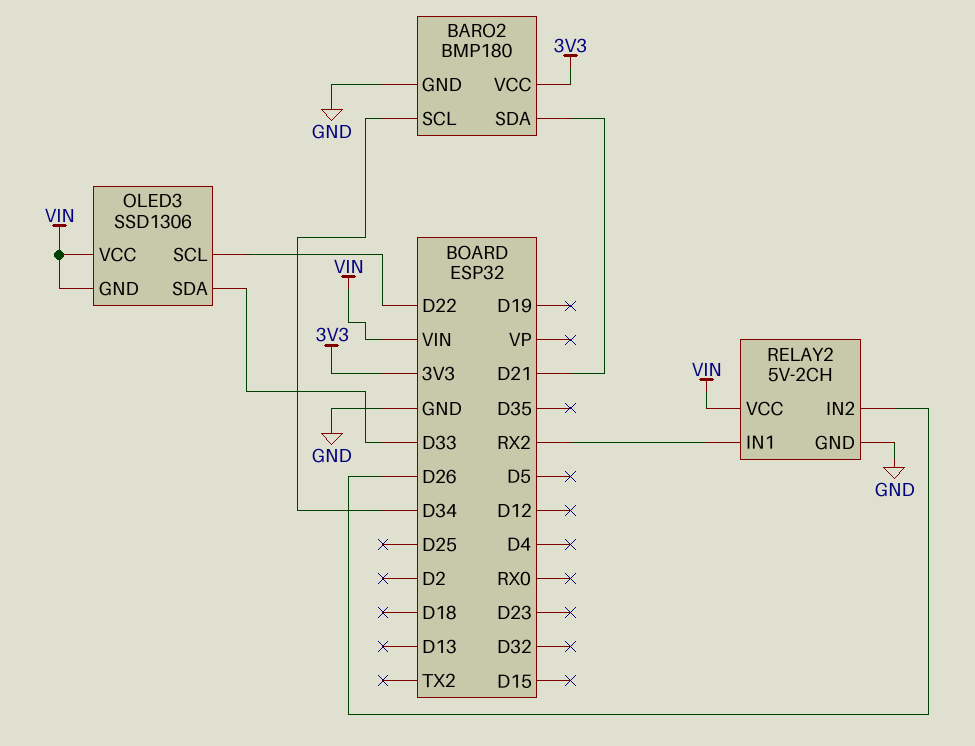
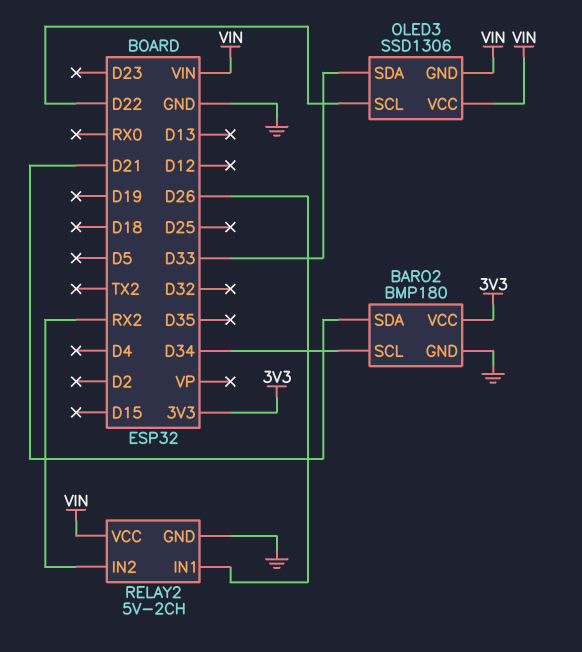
RELAY2 pin IN1: RX2 -> D26
RELAY2 pin IN2: D26 -> RX2

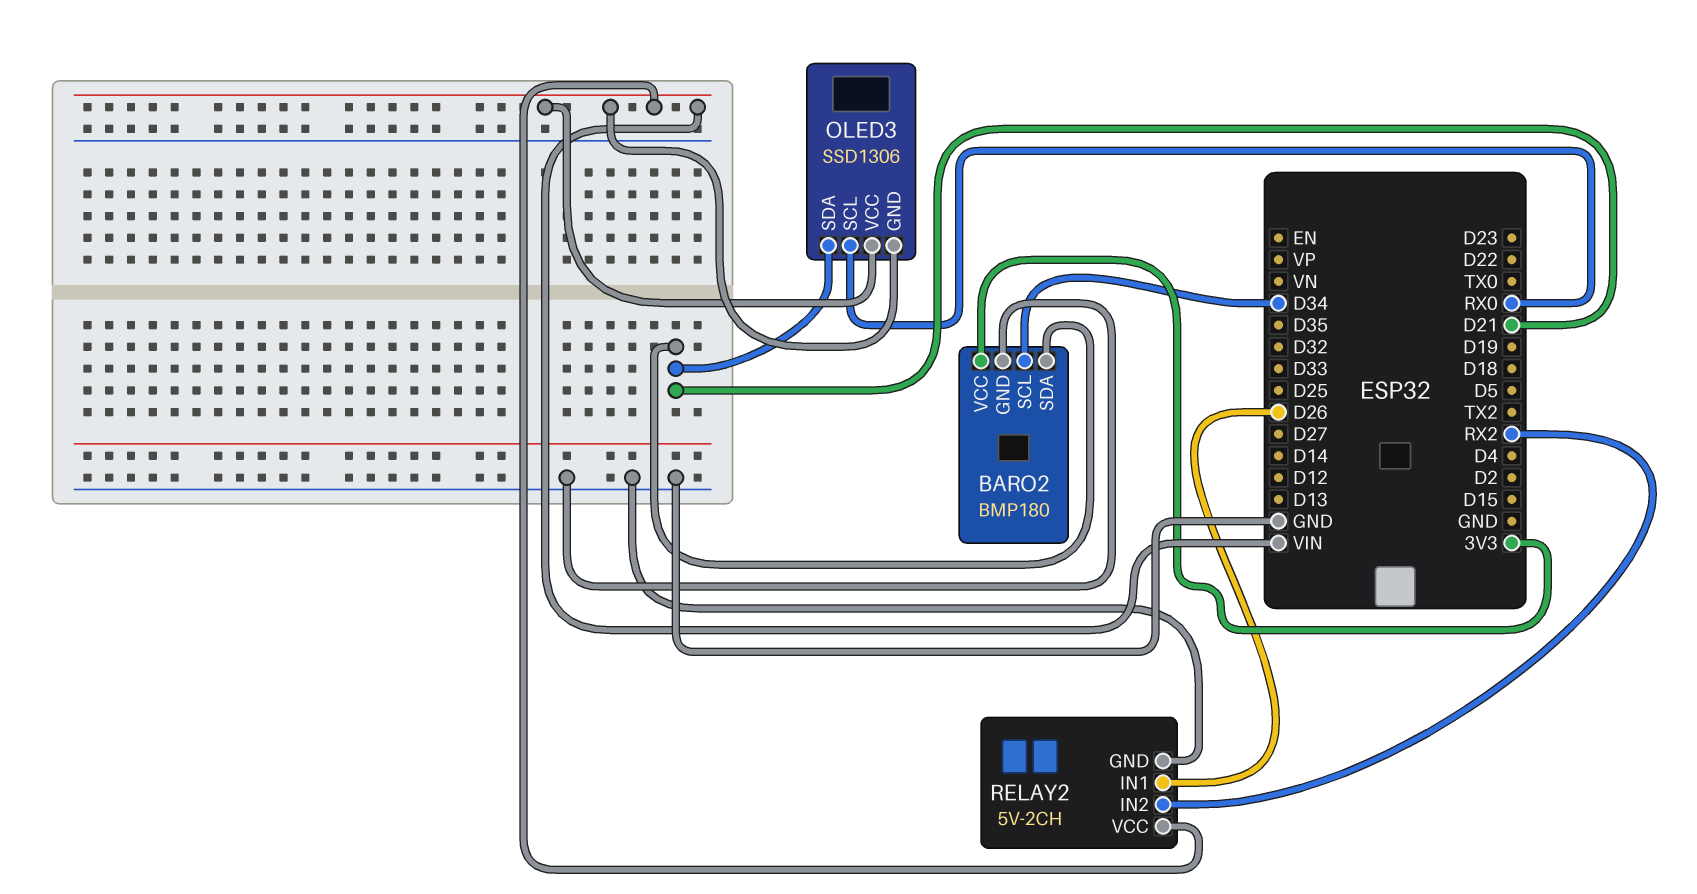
OLED3 pin SCL: D22 -> RX0
OLED3 pin SDA: D33 -> D21

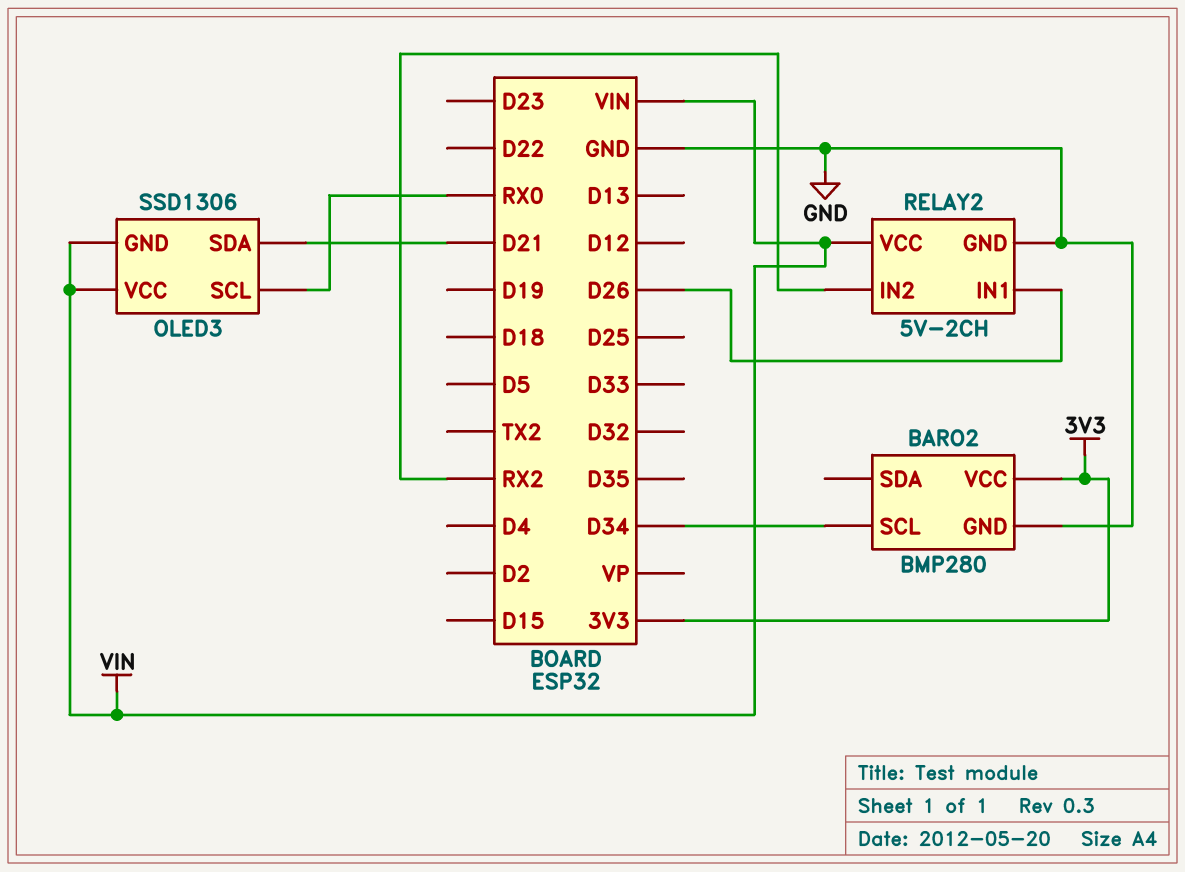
BARO2: BMP180 -> BMP280
BARO2 pin SDA: D21 -> none

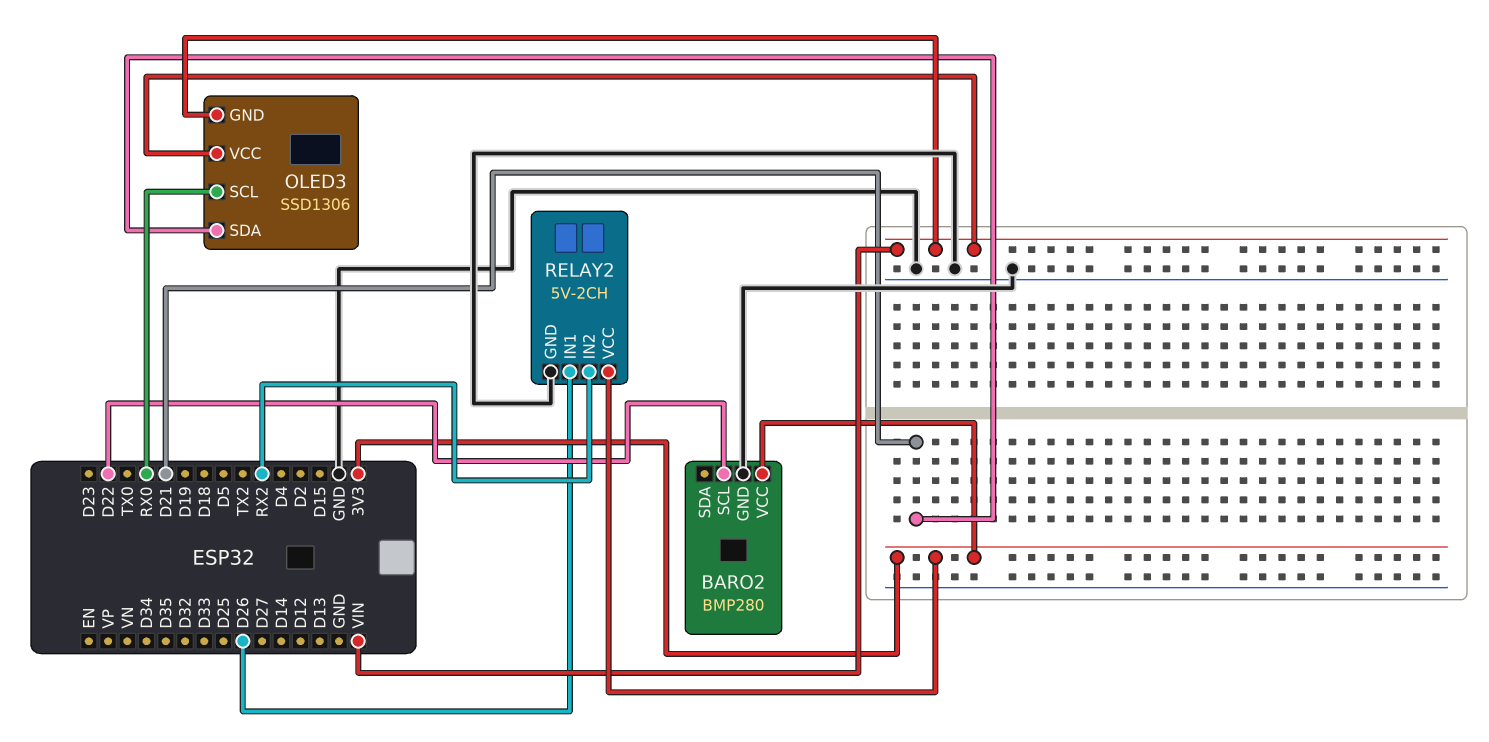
BARO2 pin SCL: D34 -> D22
RELAY2 pin VCC: VIN -> 3V3

